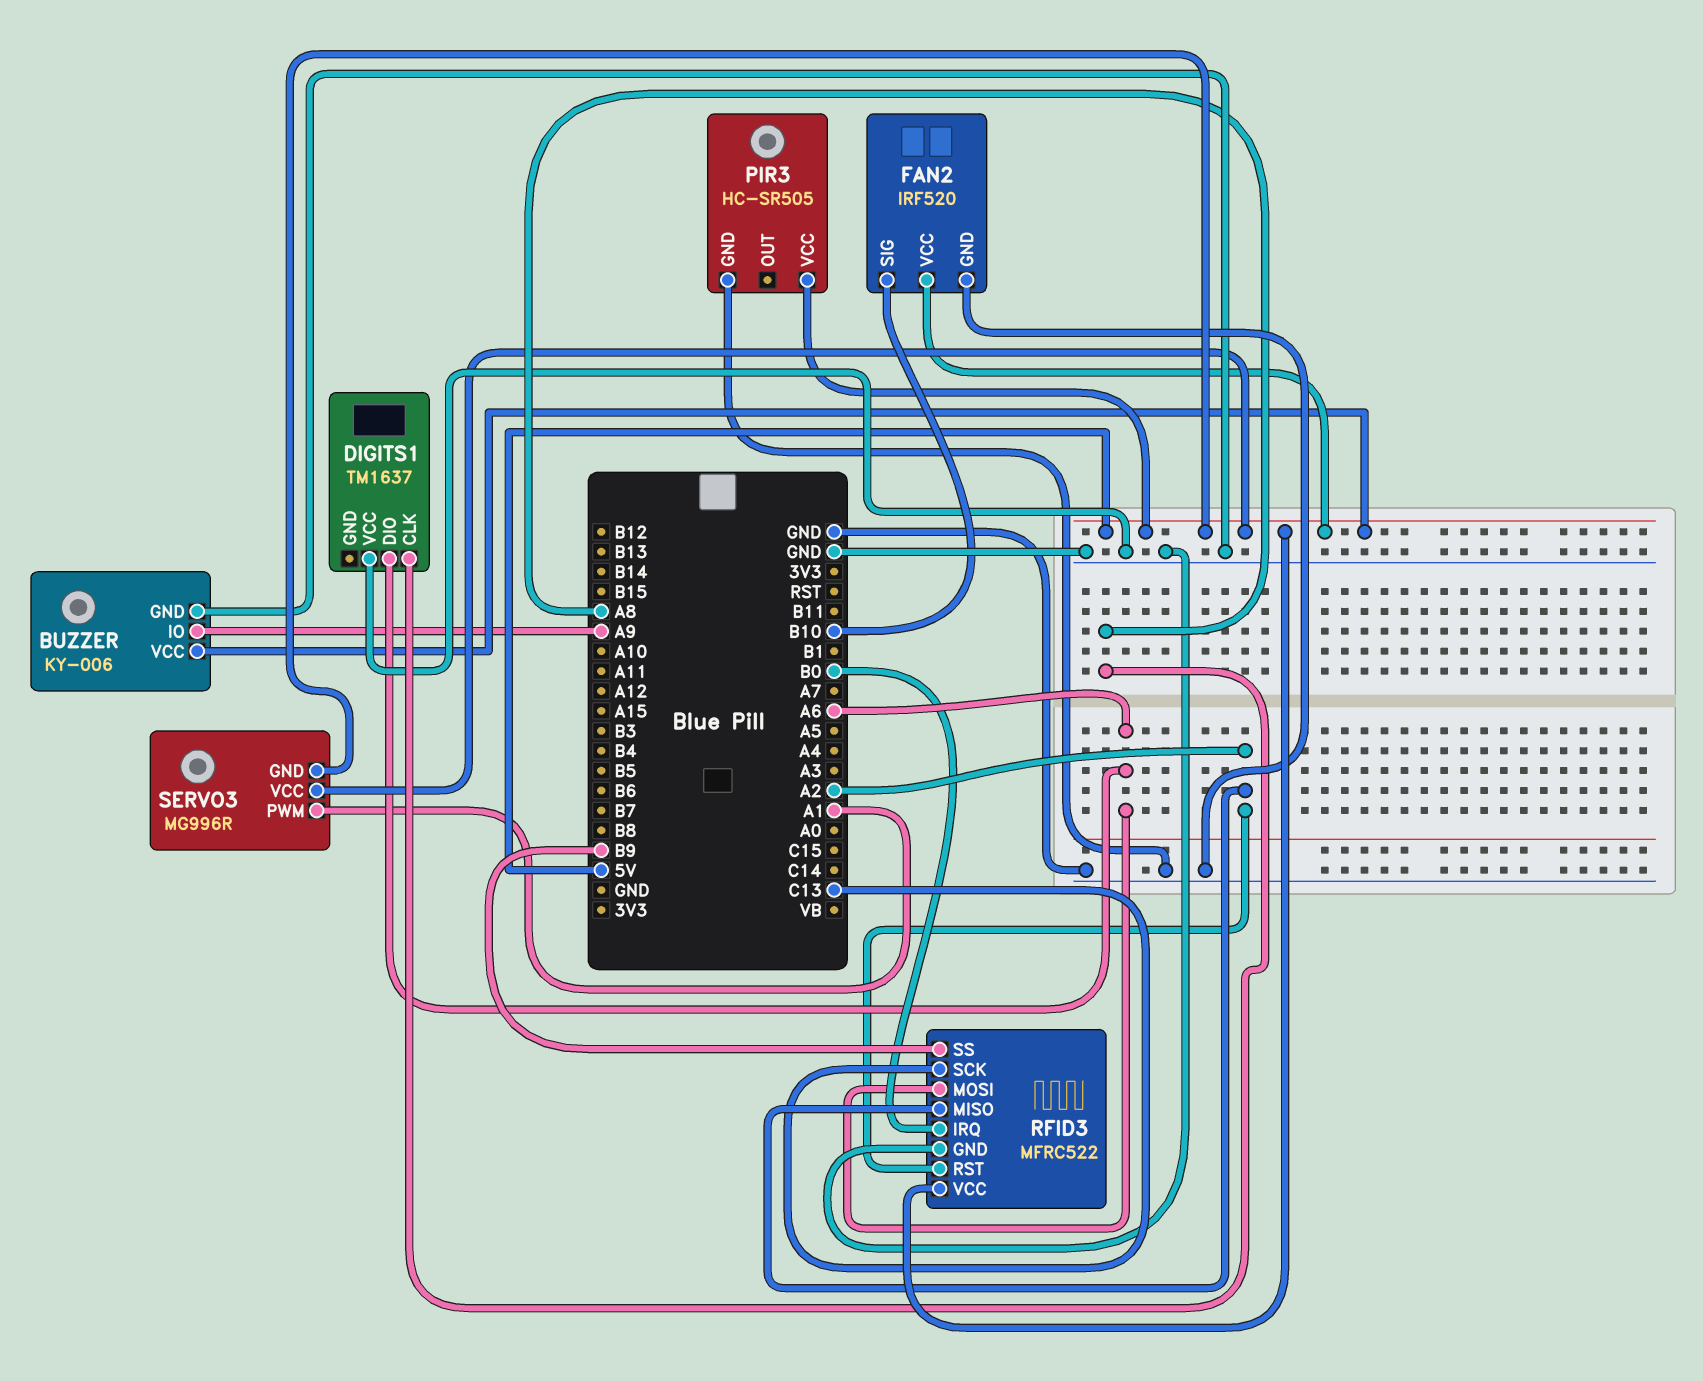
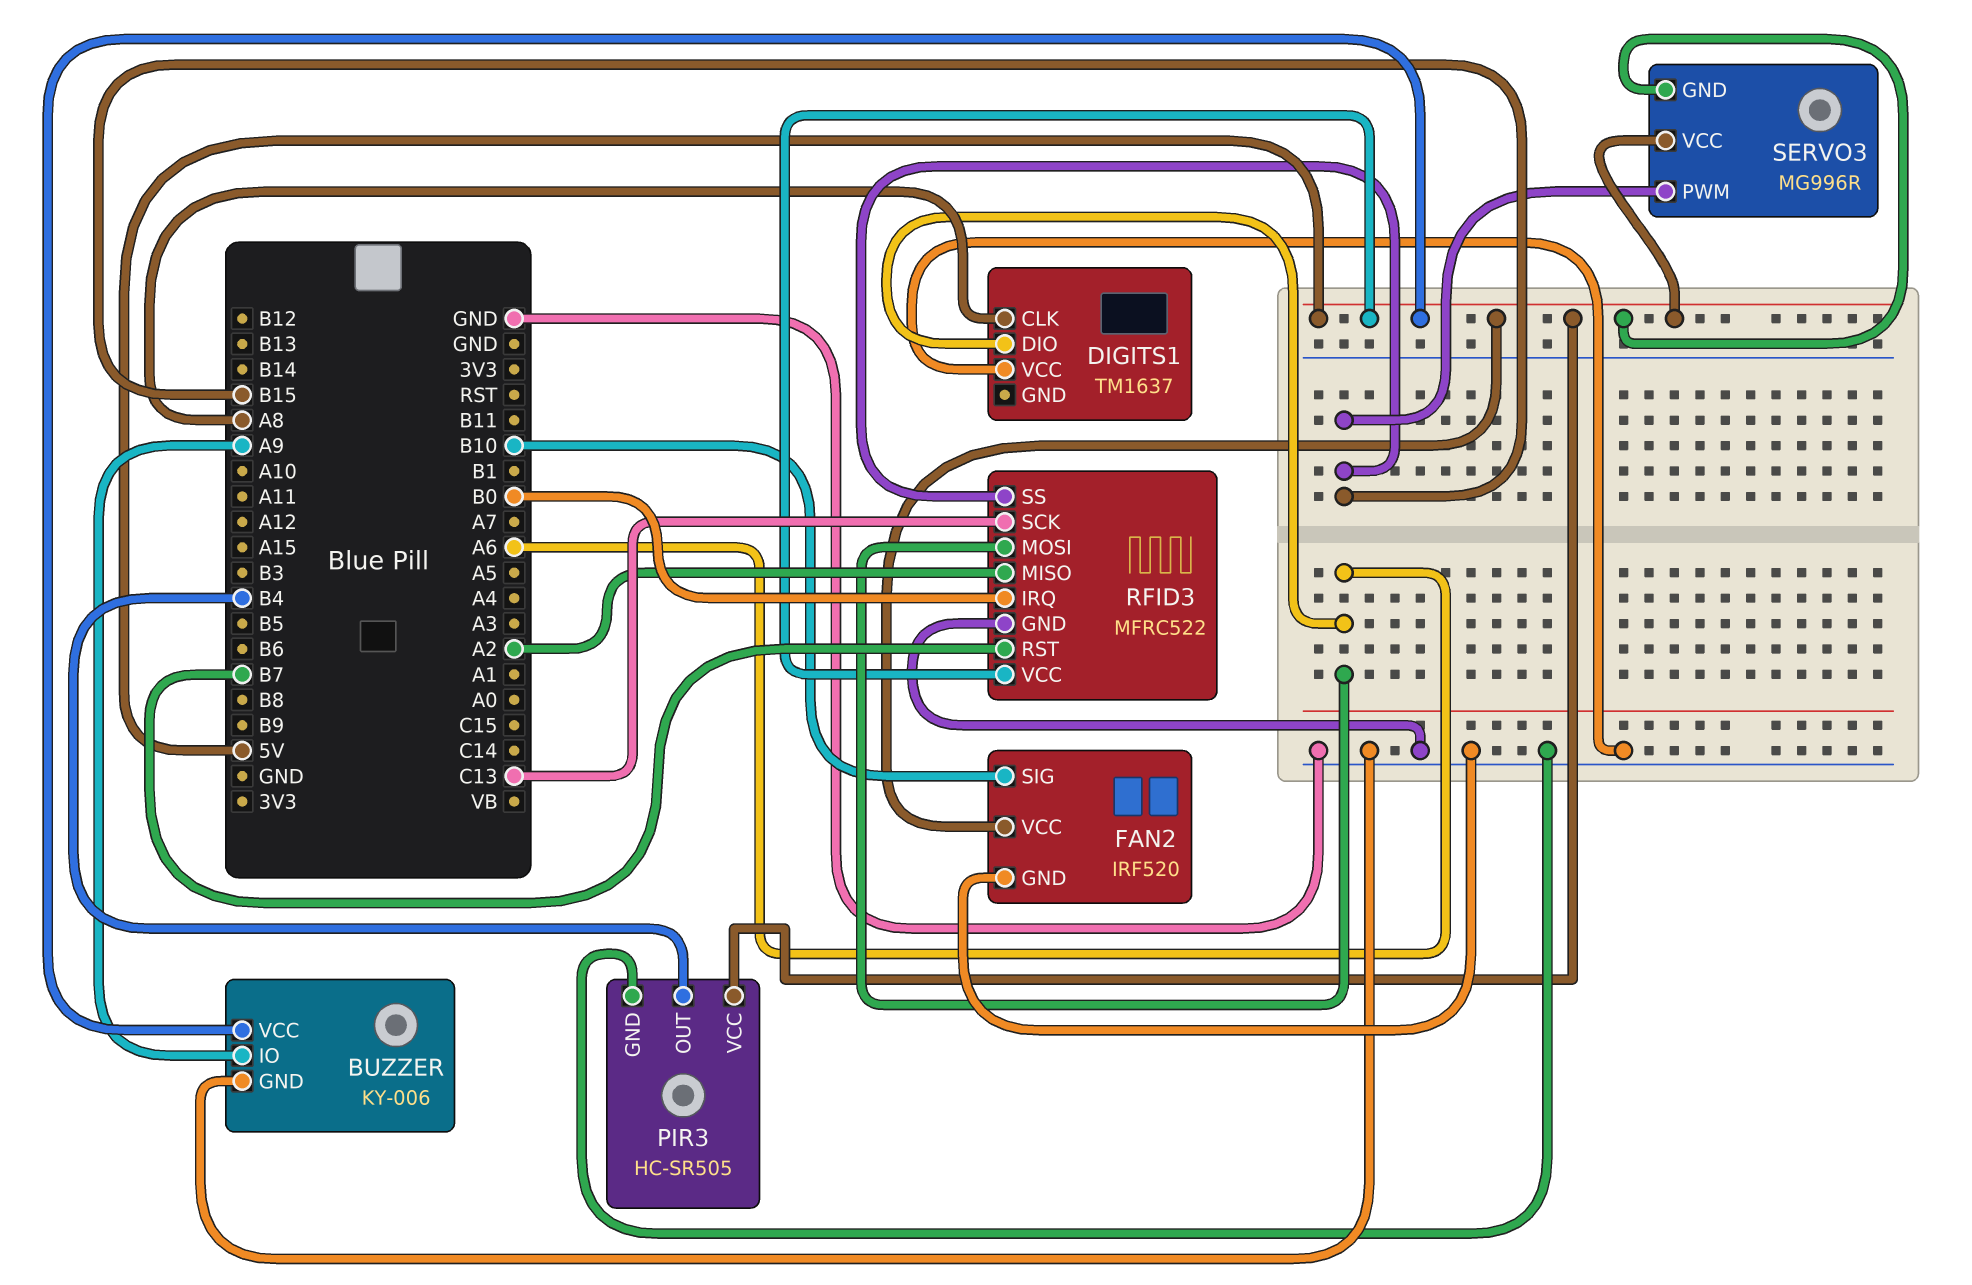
PIR3 pin OUT: none -> B4
RFID3 pin RST: A2 -> B7
RFID3 pin SS: B9 -> B15
SERVO3 pin PWM: A1 -> B15

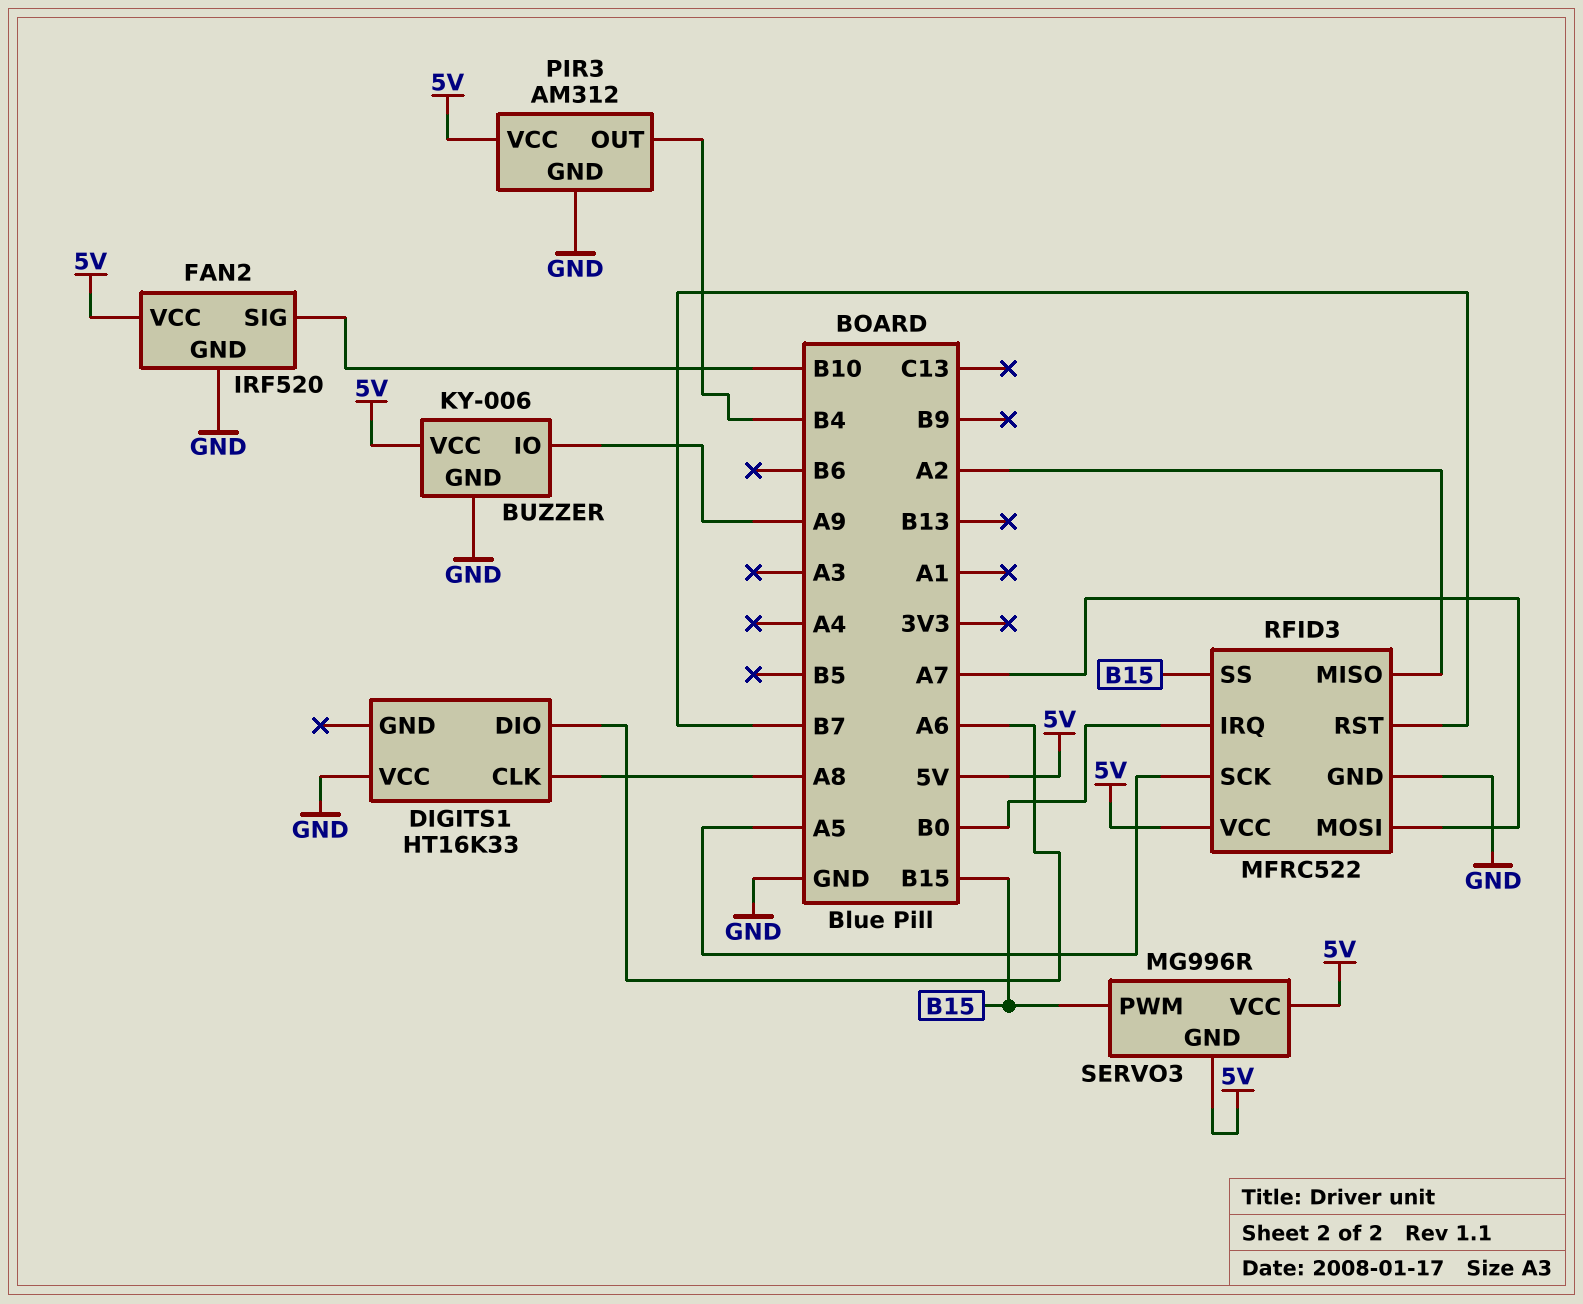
DIGITS1: TM1637 -> HT16K33
PIR3: HC-SR505 -> AM312
RFID3 pin MOSI: A6 -> A7
RFID3 pin SCK: C13 -> A5

